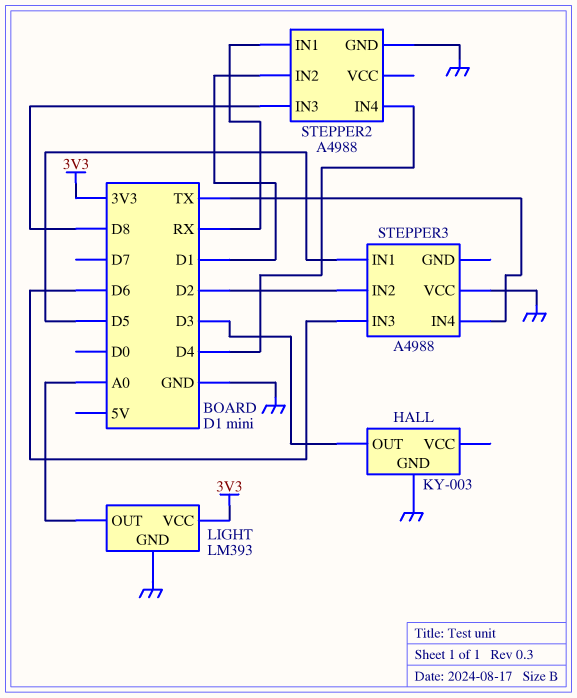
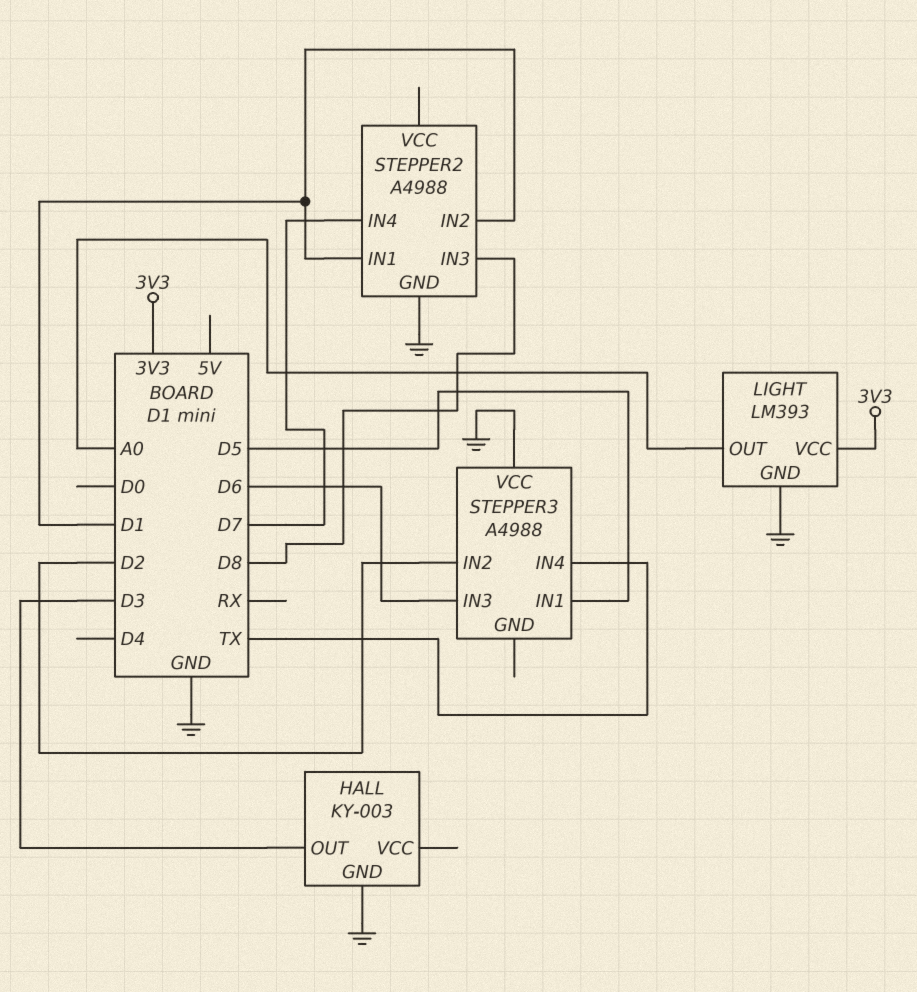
STEPPER2 pin IN1: RX -> D1
STEPPER2 pin IN4: D4 -> D7

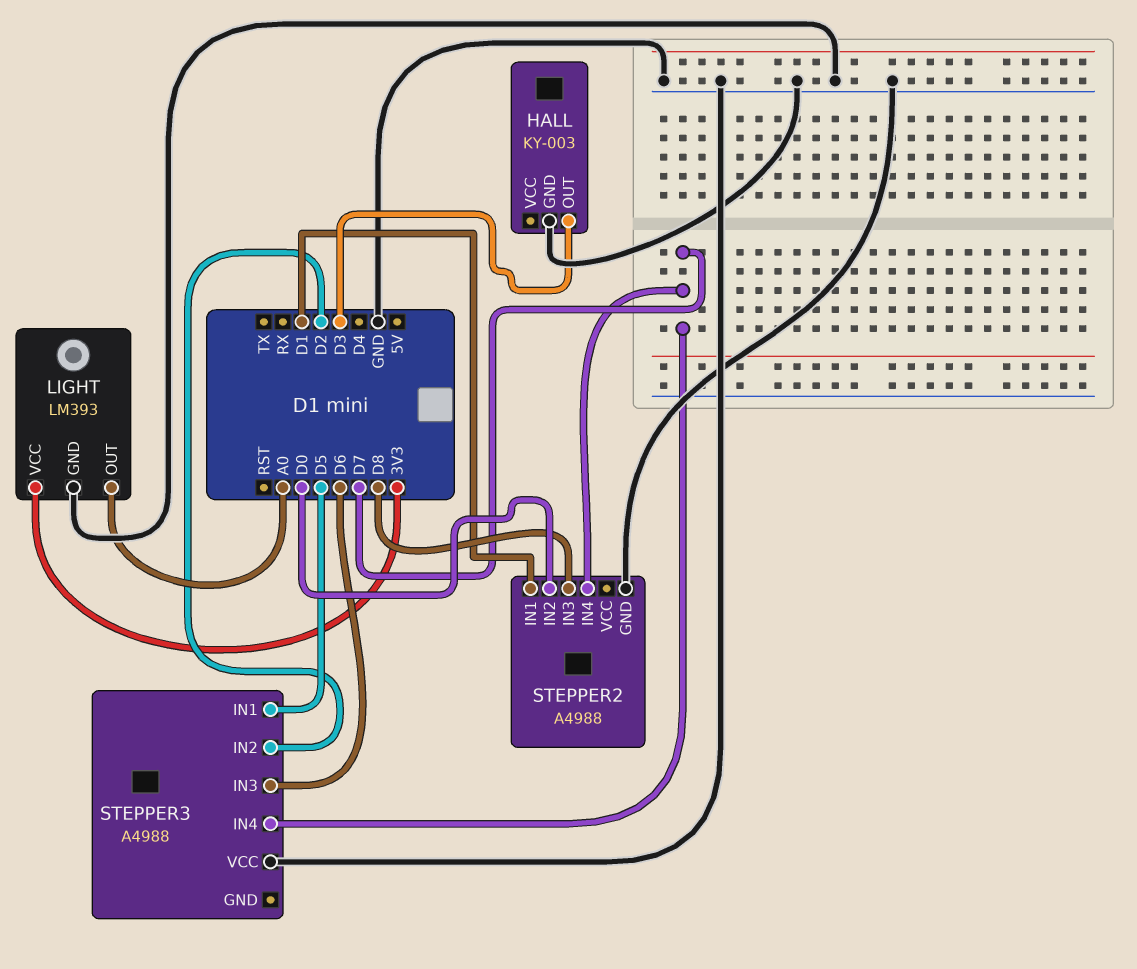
STEPPER2 pin IN2: D1 -> D0
STEPPER3 pin IN4: TX -> D7

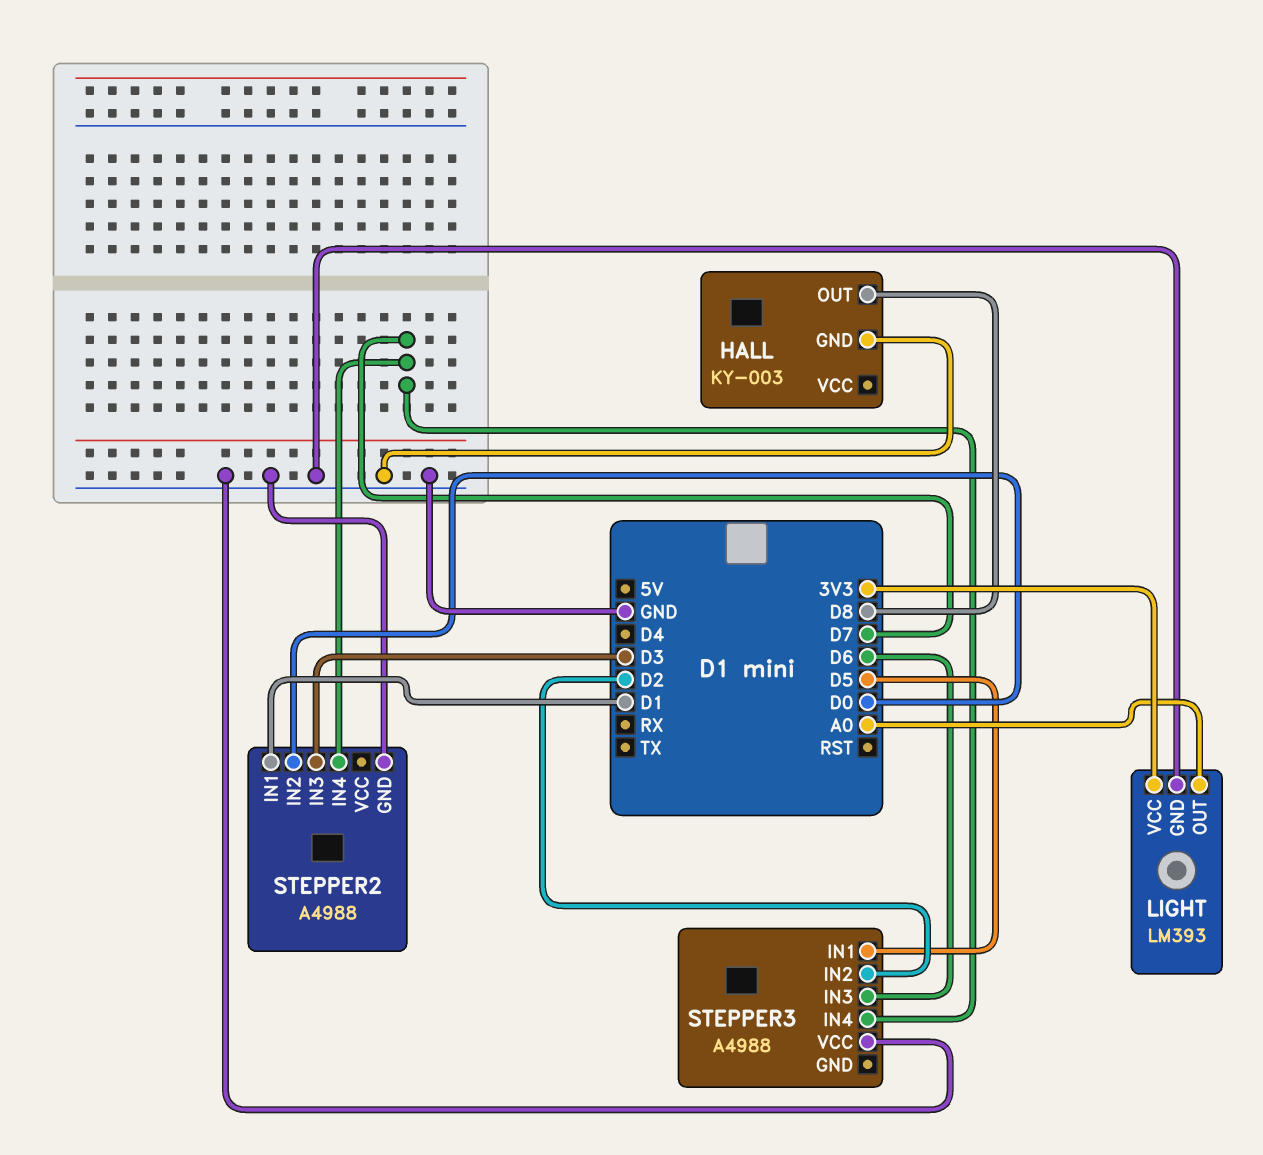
HALL pin OUT: D3 -> D8
STEPPER2 pin IN3: D8 -> D3

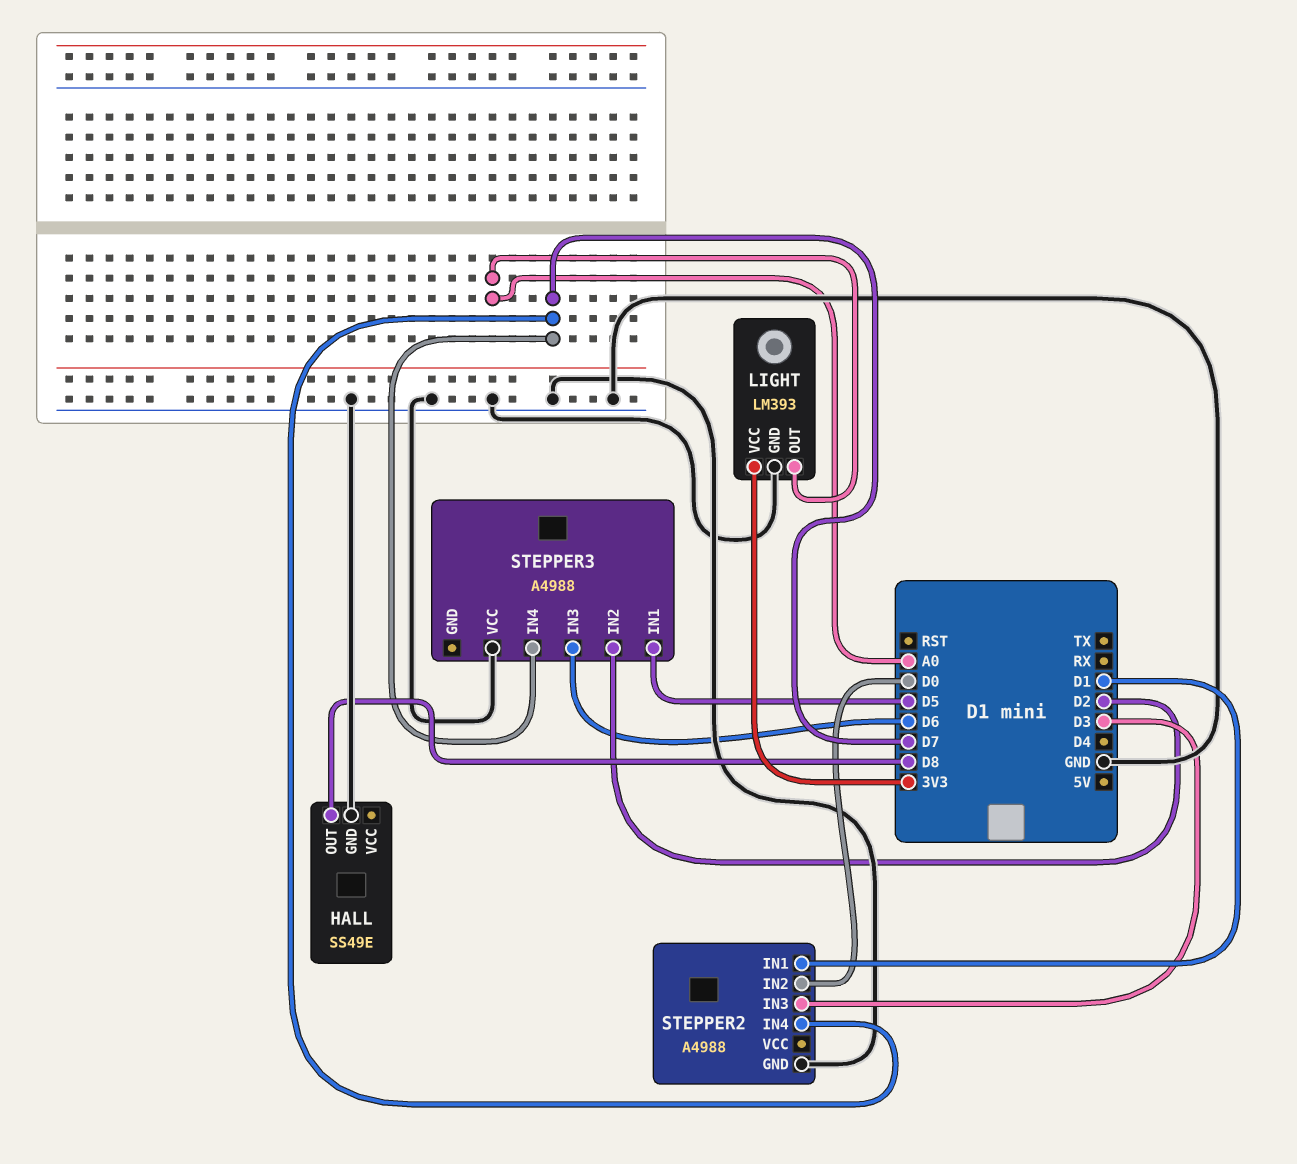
HALL: KY-003 -> SS49E

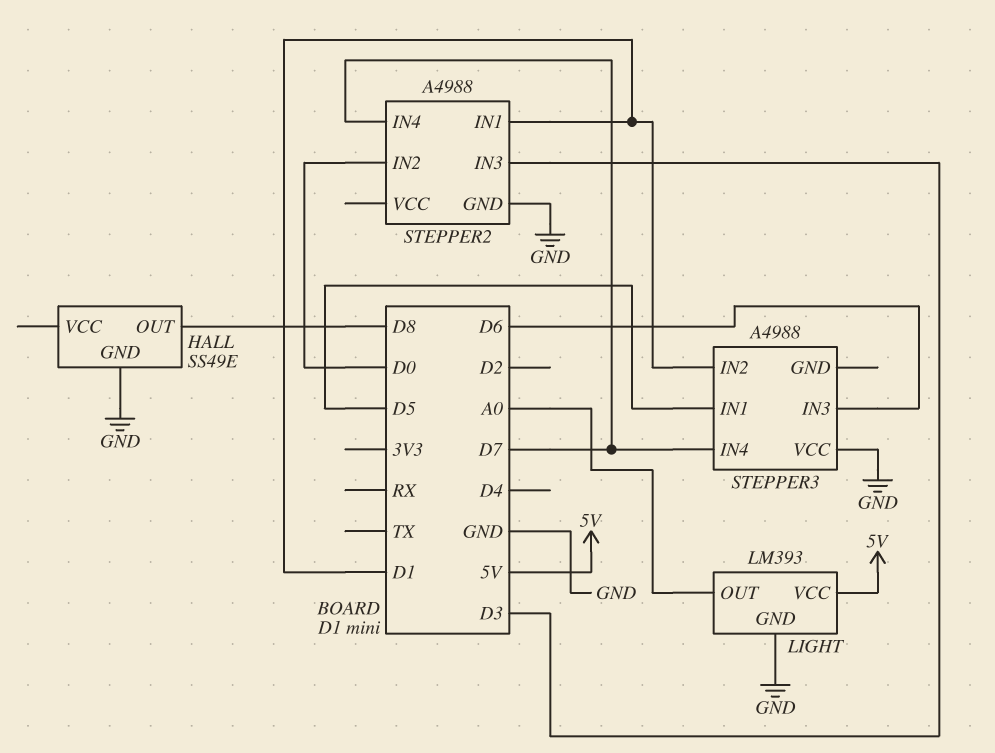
LIGHT pin VCC: 3V3 -> 5V
STEPPER3 pin IN2: D2 -> D1

